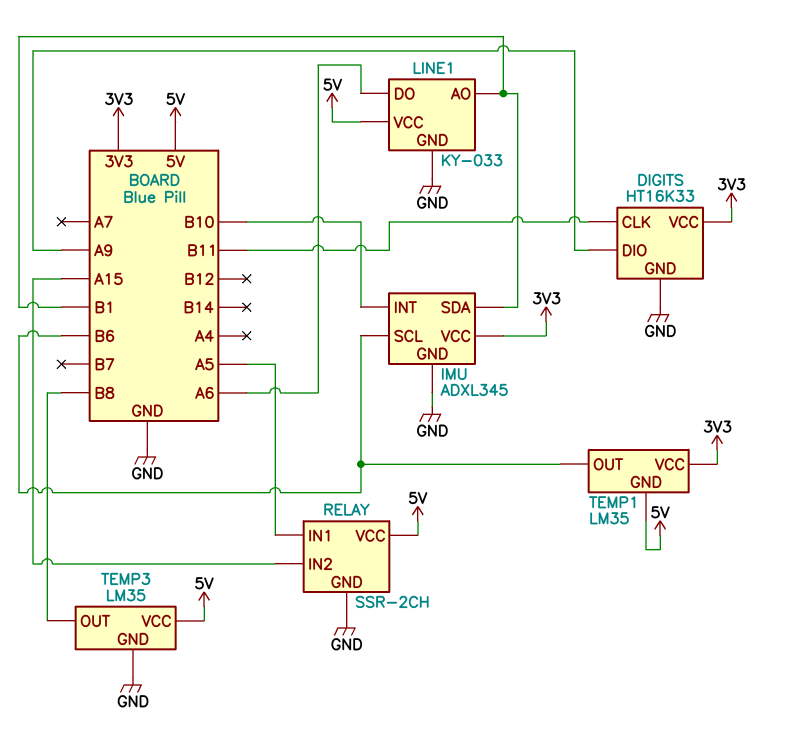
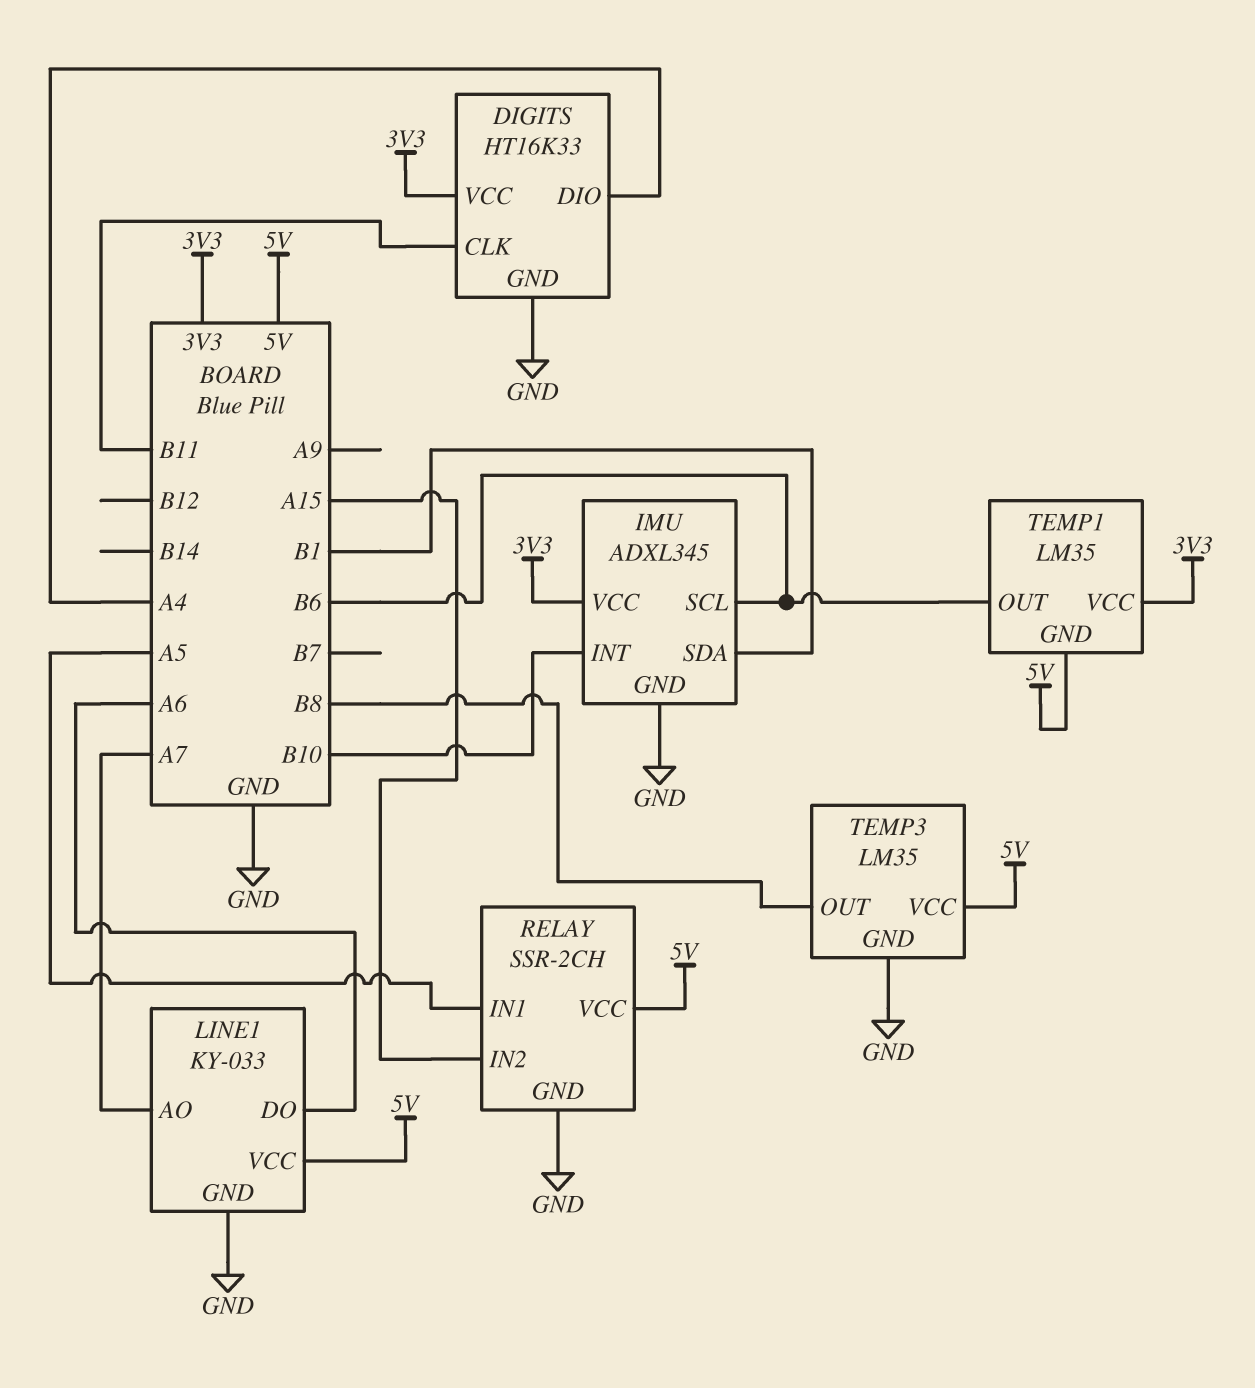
DIGITS pin DIO: A9 -> A4
LINE1 pin AO: B1 -> A7

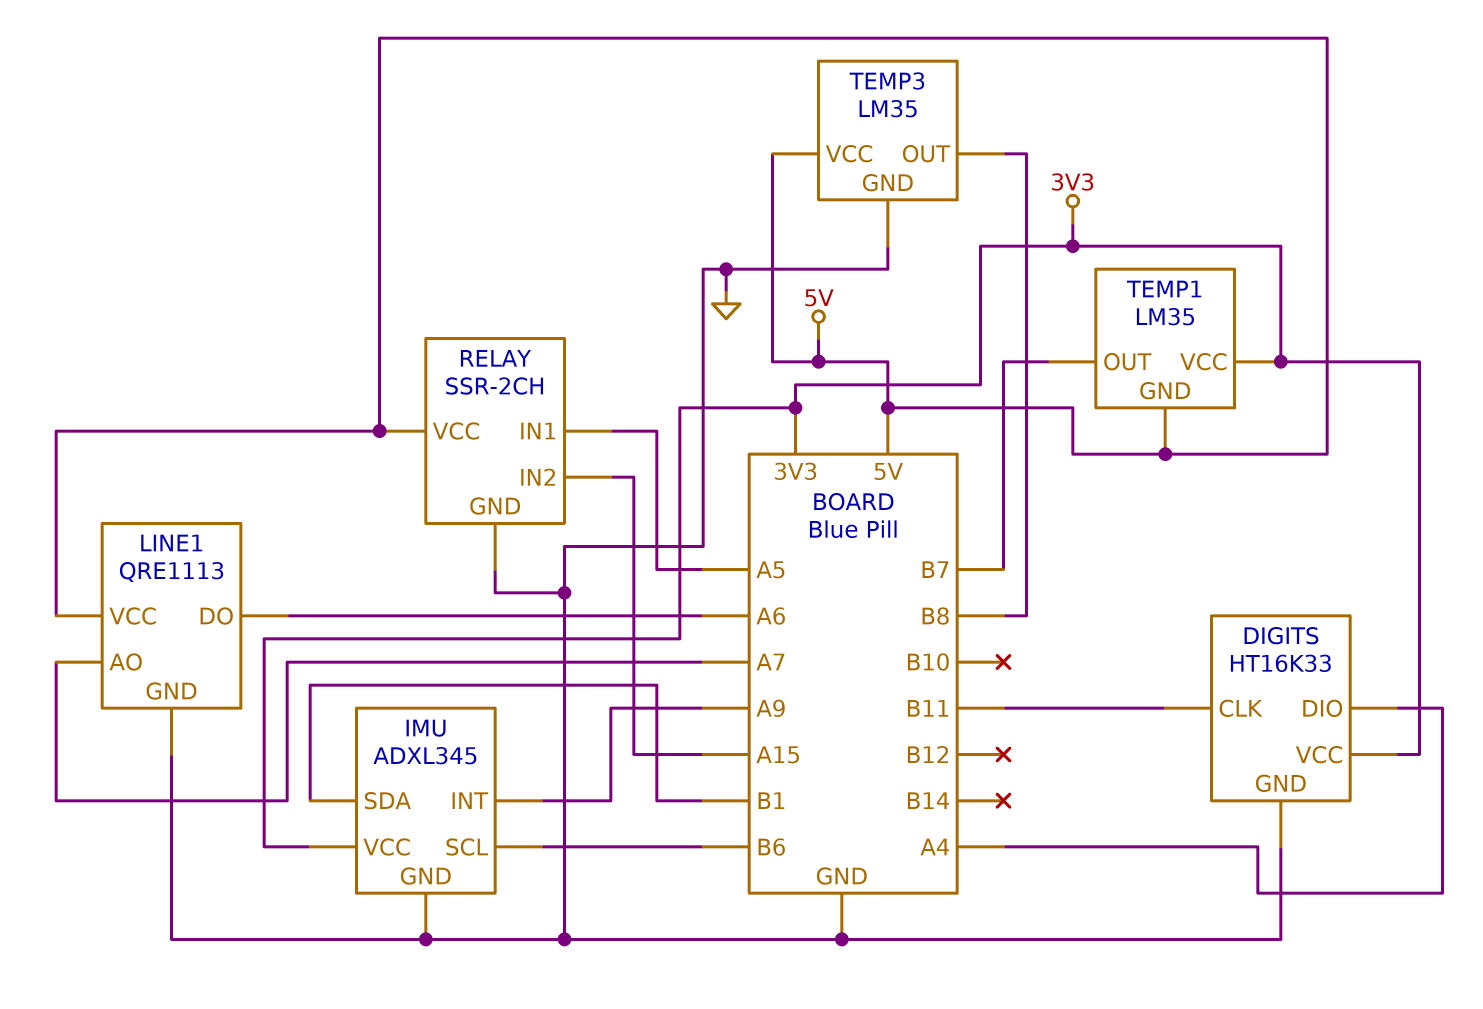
IMU pin INT: B10 -> A9
LINE1: KY-033 -> QRE1113
TEMP1 pin OUT: B6 -> B7

